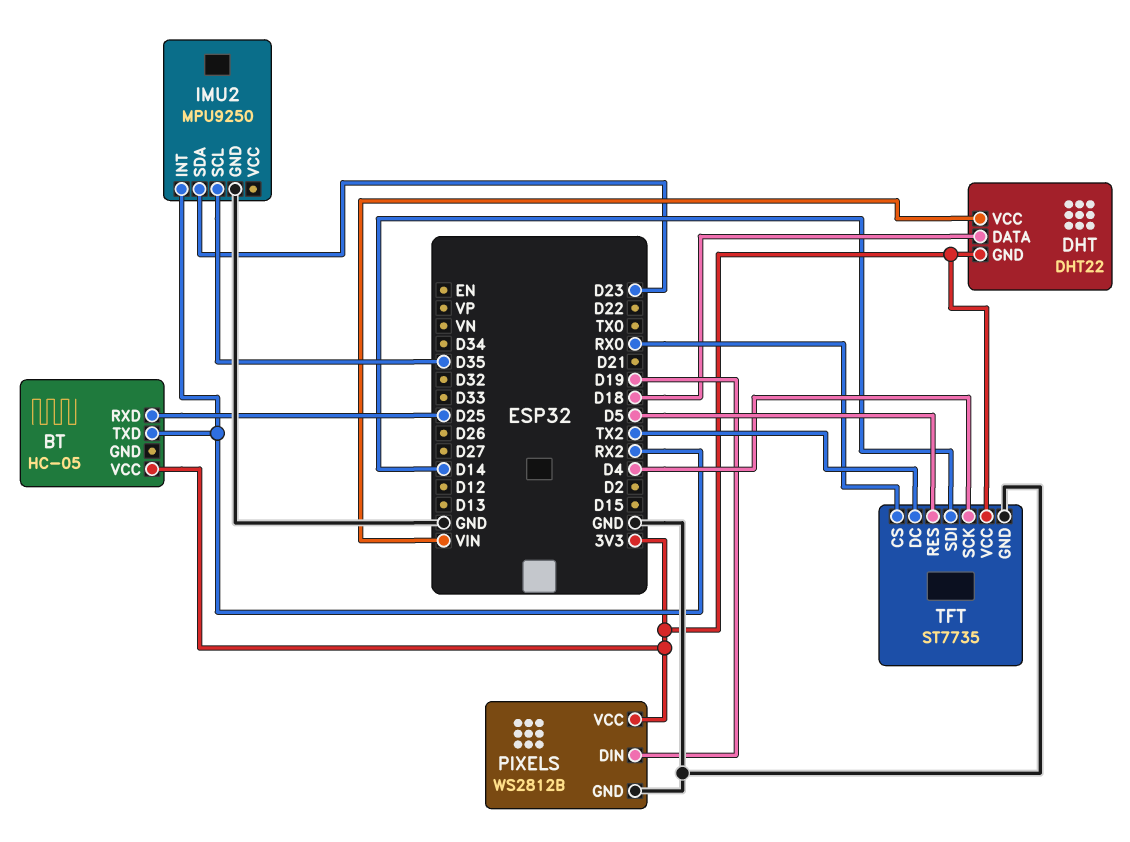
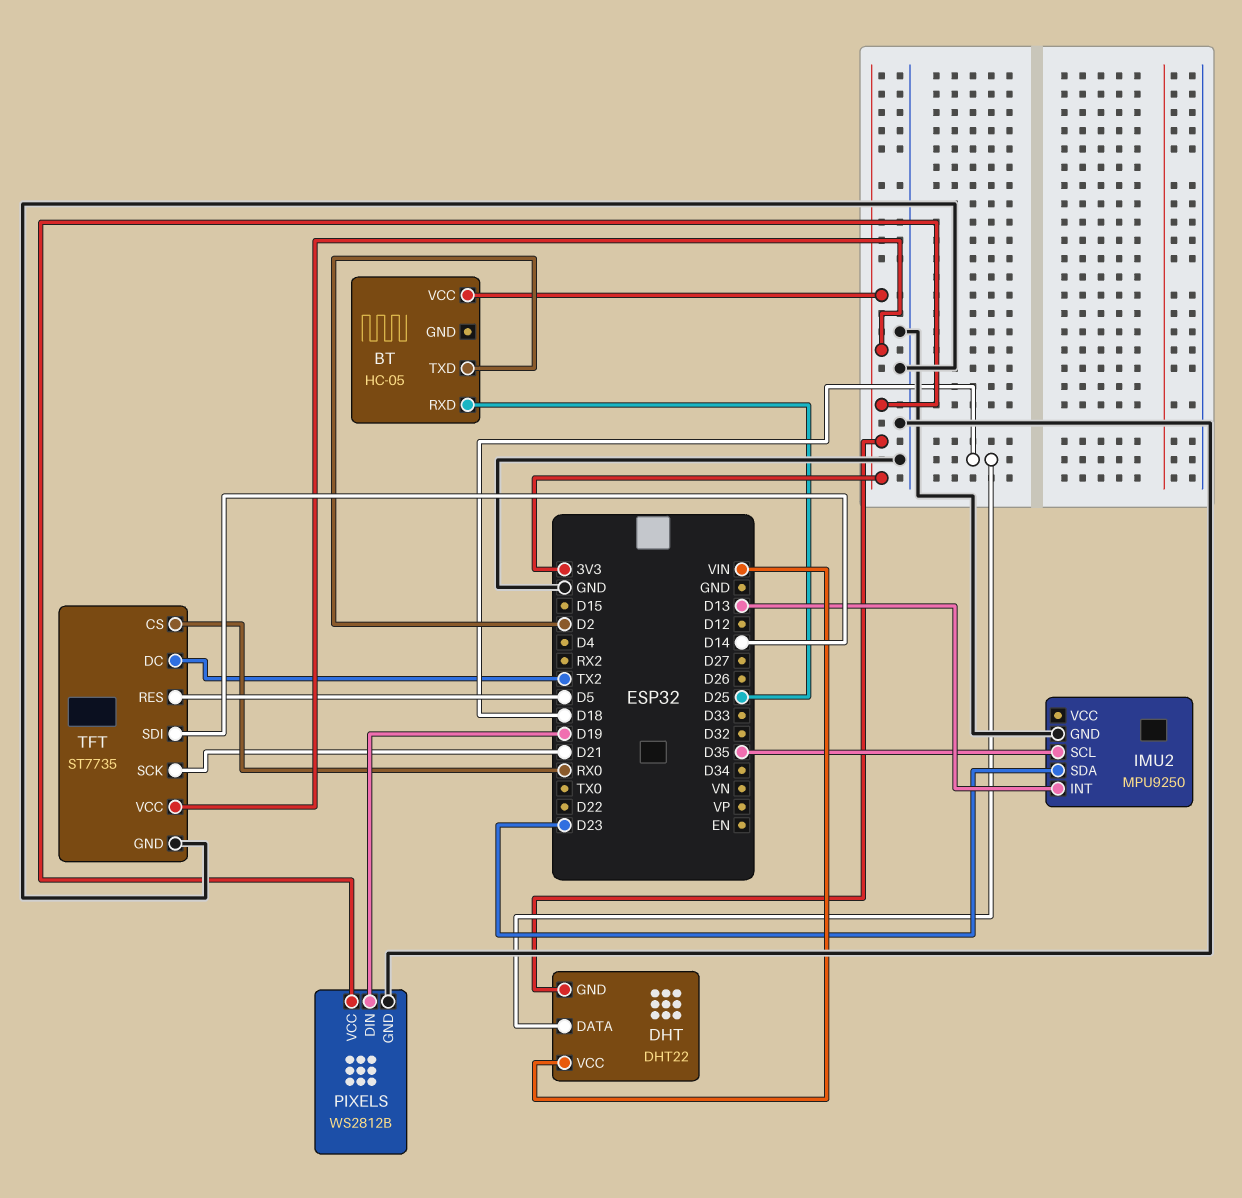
BT pin TXD: RX2 -> D2
IMU2 pin INT: RX2 -> D13
TFT pin SCK: D4 -> D21

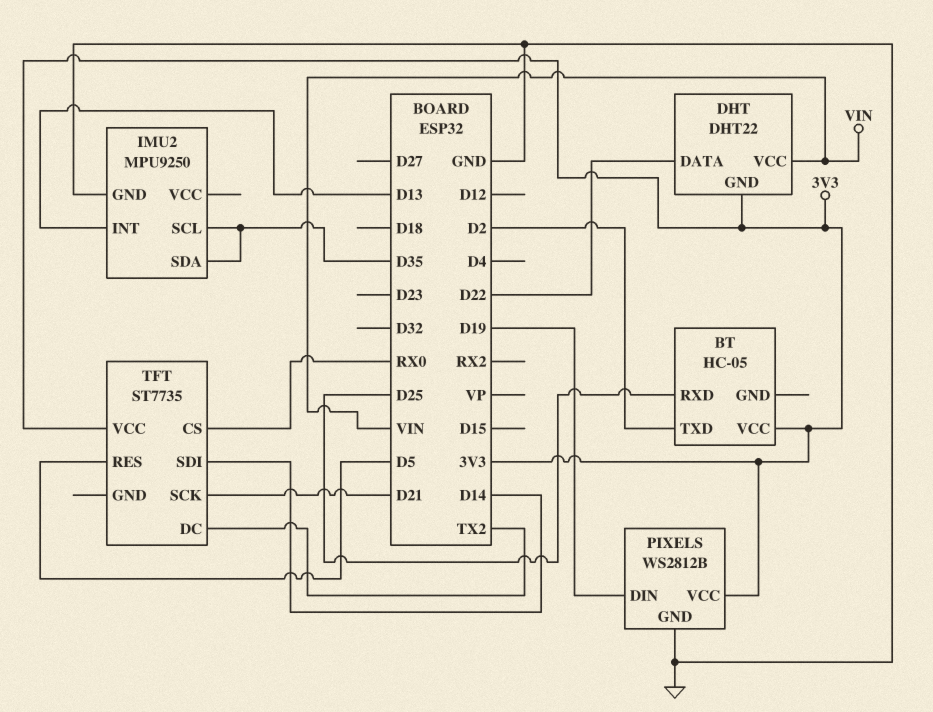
DHT pin DATA: D18 -> D22
IMU2 pin SDA: D23 -> D35
TFT pin GND: GND -> none

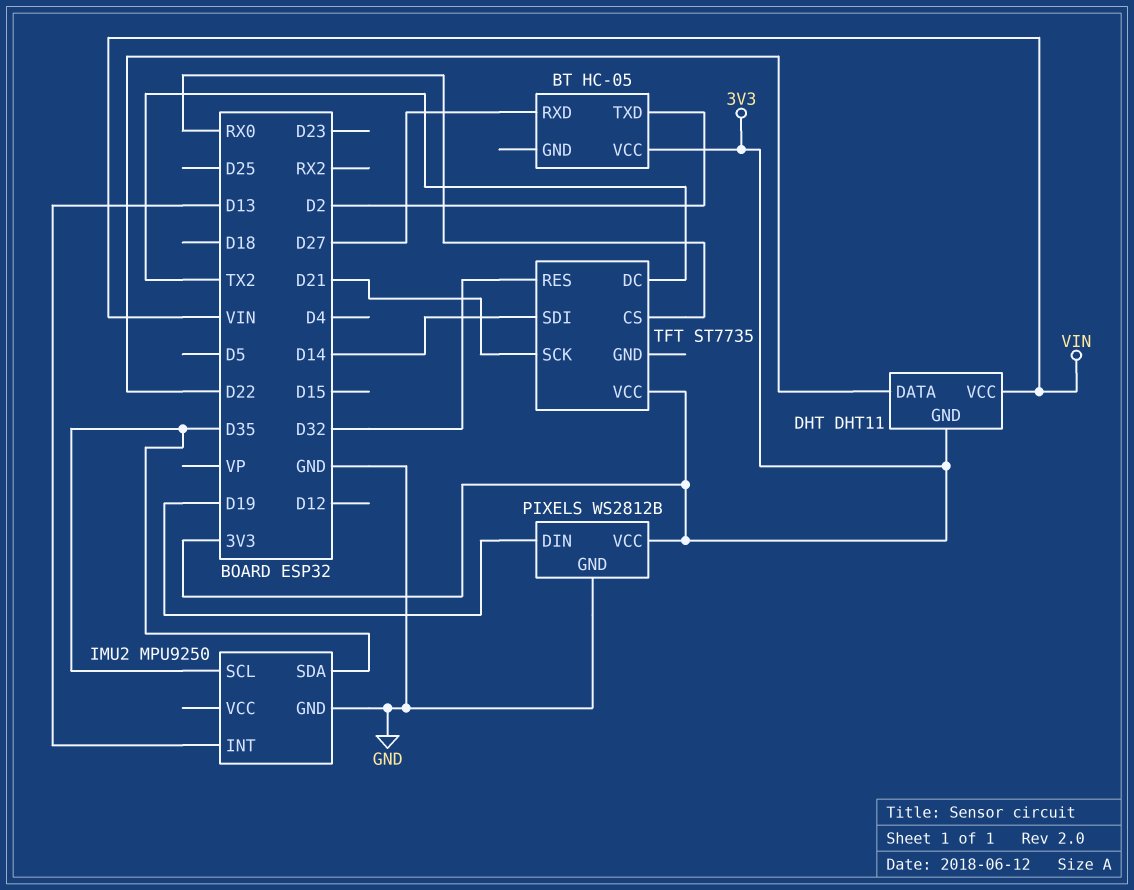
BT pin RXD: D25 -> D27
DHT: DHT22 -> DHT11
TFT pin RES: D5 -> D32

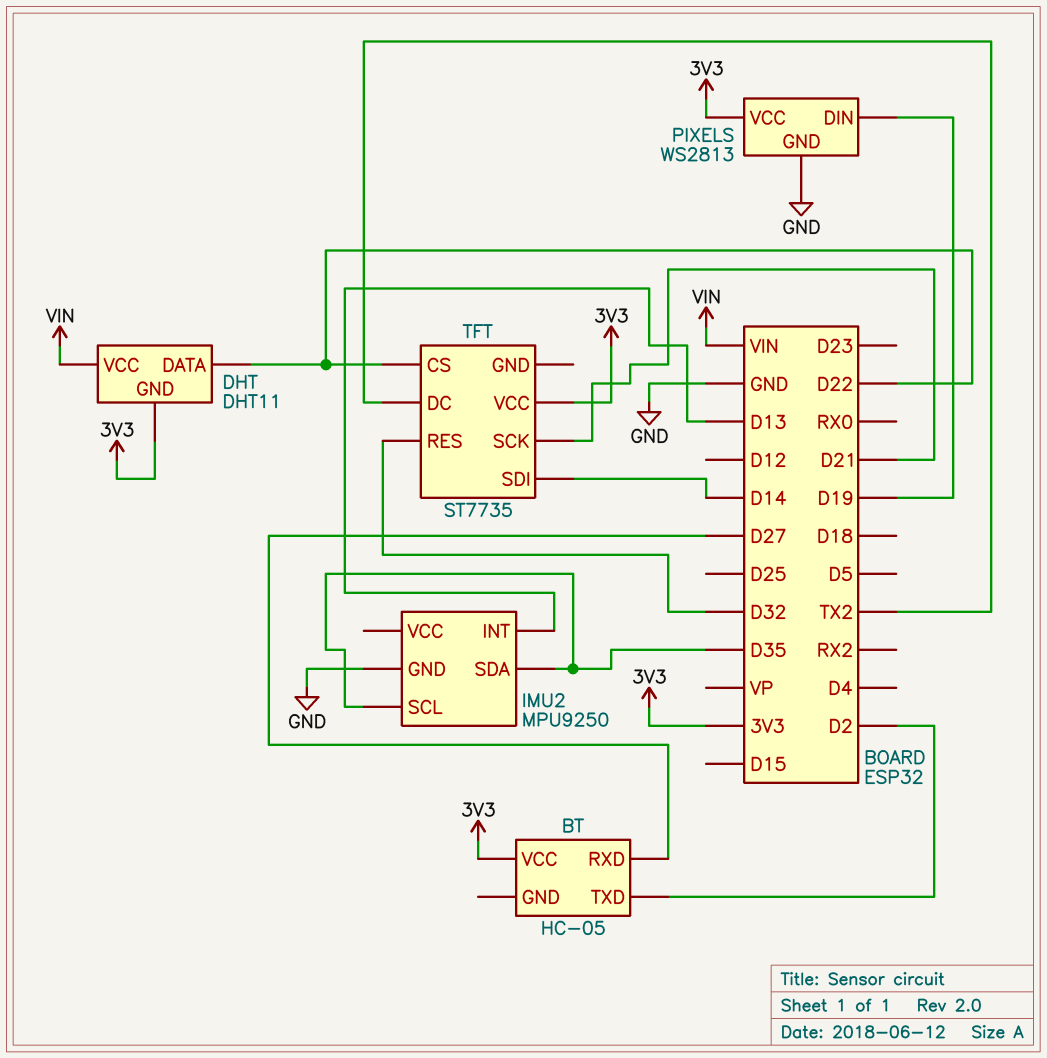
PIXELS: WS2812B -> WS2813
TFT pin CS: RX0 -> D22

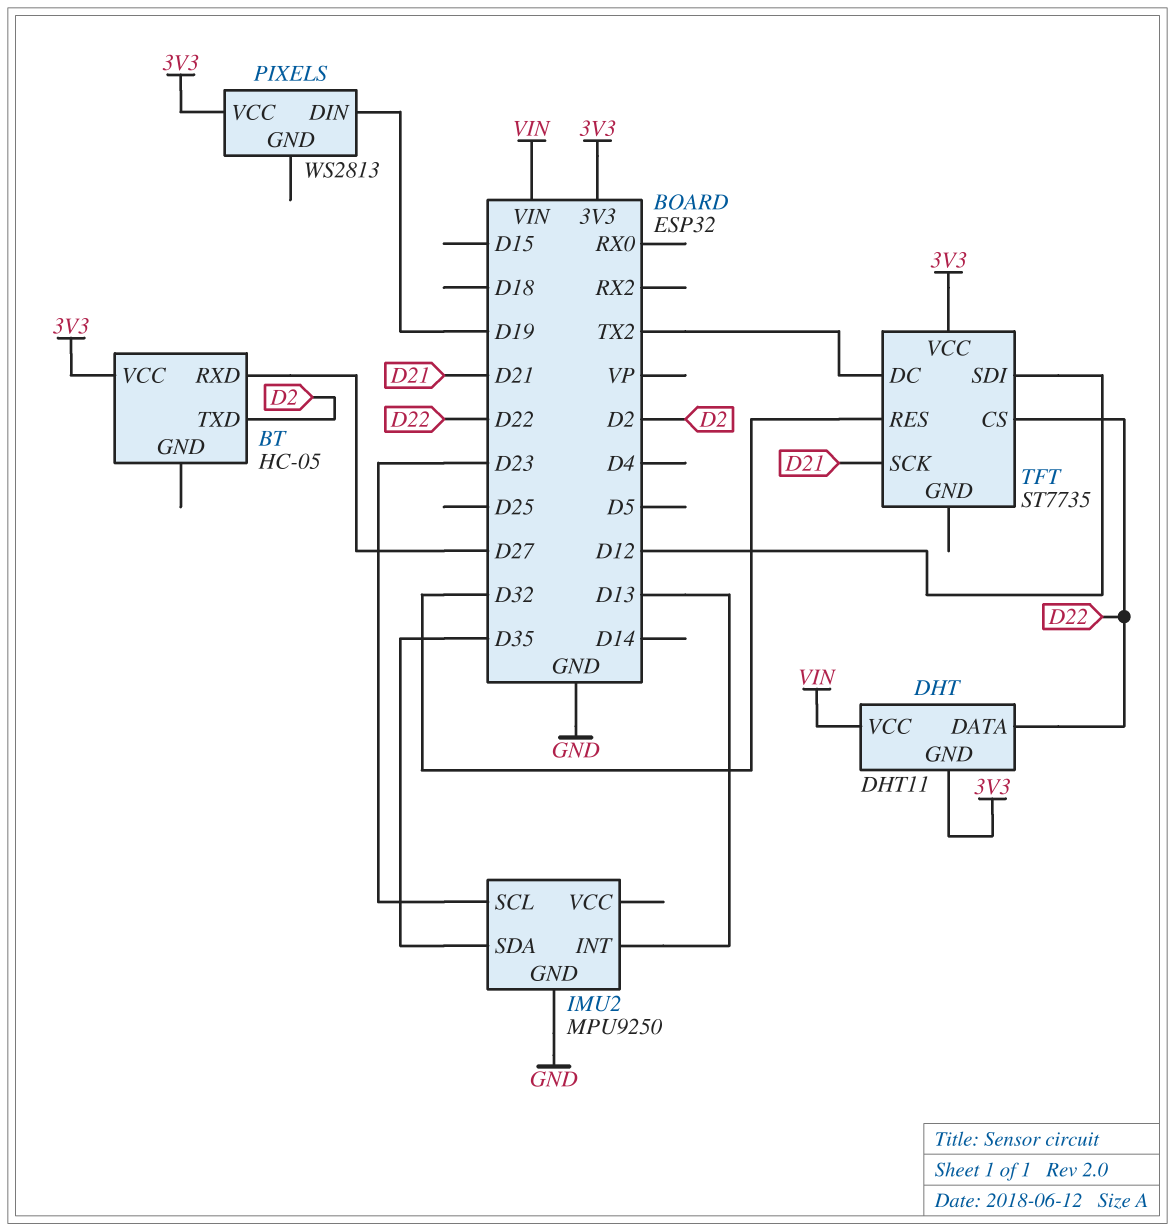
IMU2 pin SCL: D35 -> D23
PIXELS pin GND: GND -> none
TFT pin SDI: D14 -> D12

